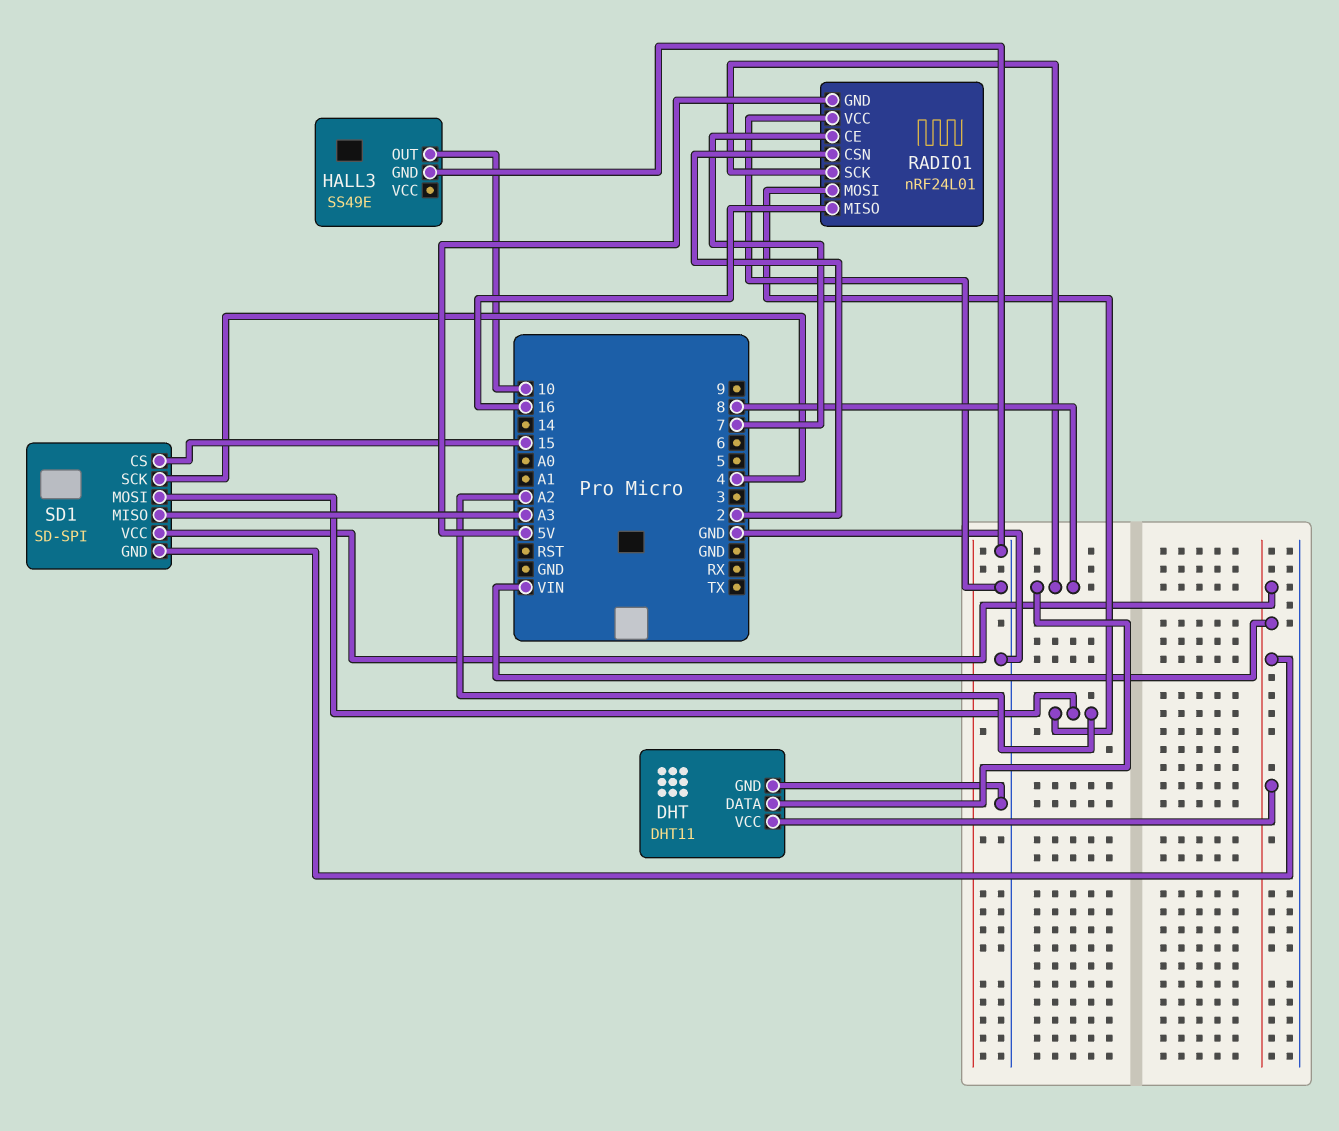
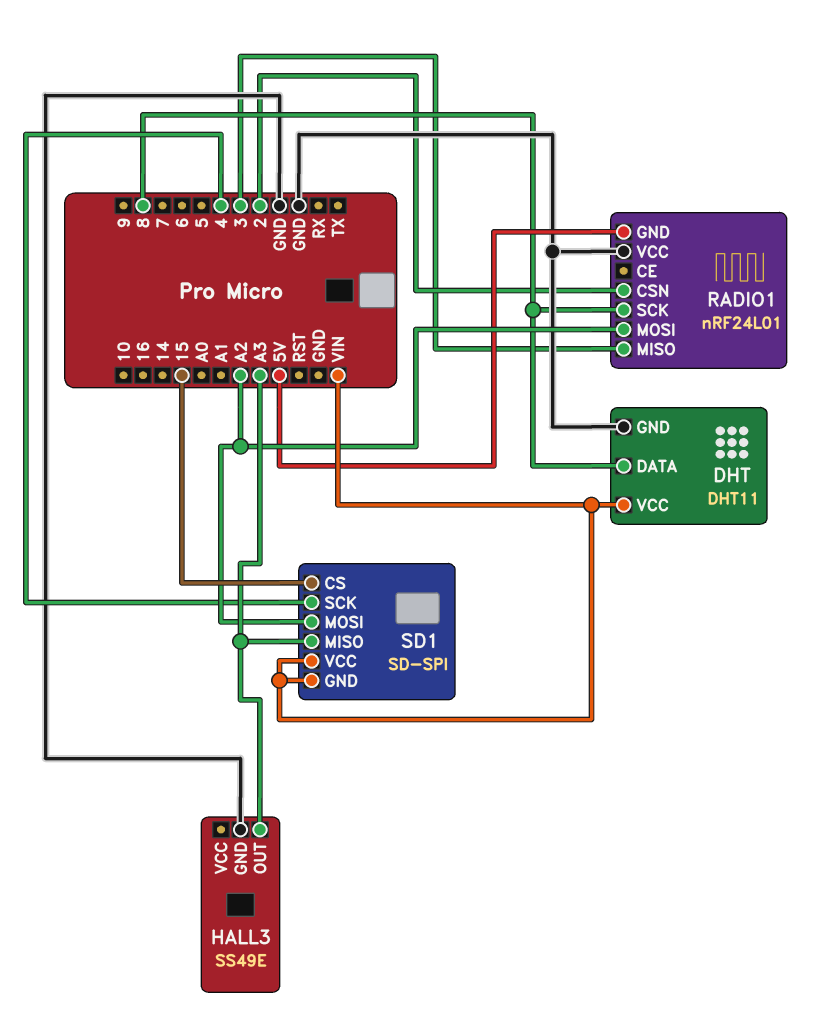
HALL3 pin OUT: 10 -> A3
RADIO1 pin CE: 7 -> none
RADIO1 pin MISO: 16 -> 3

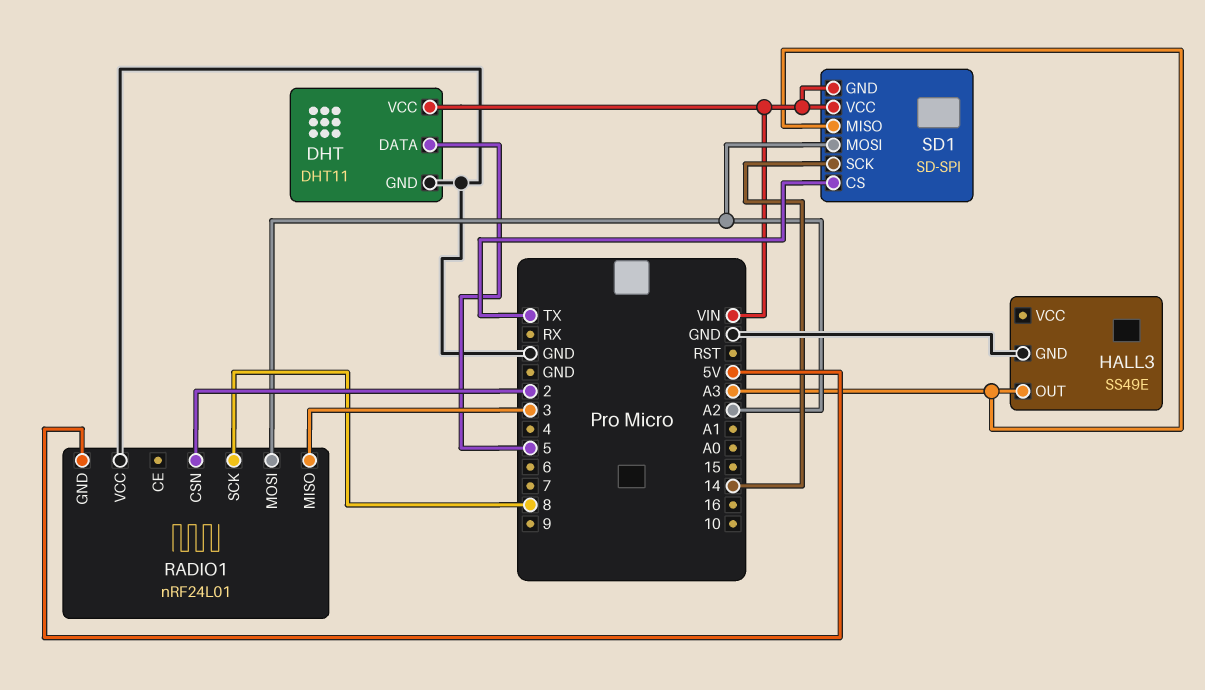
DHT pin DATA: 8 -> 5
SD1 pin CS: 15 -> TX
SD1 pin SCK: 4 -> 14

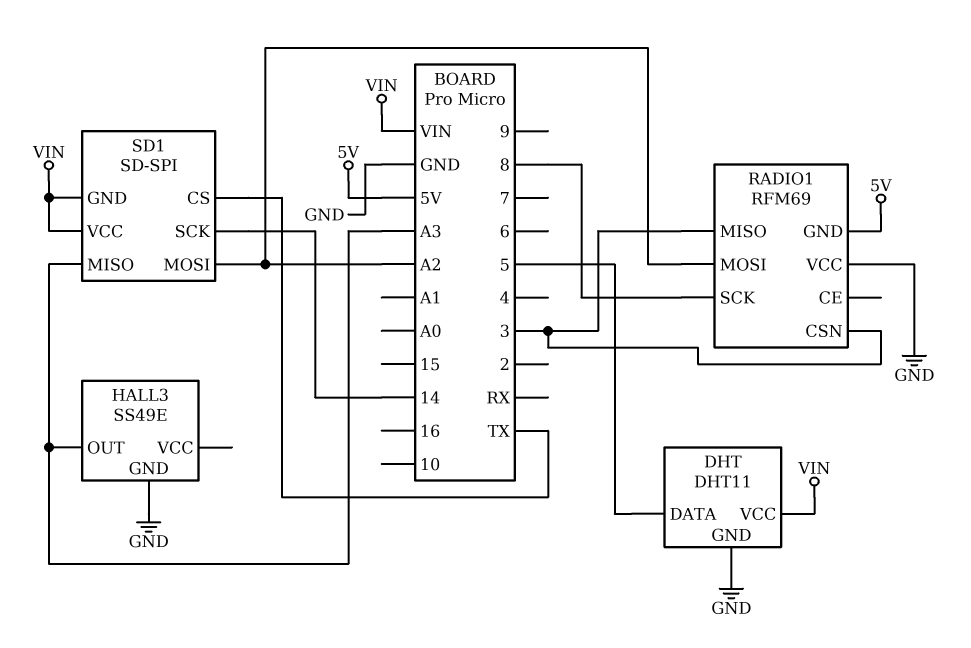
RADIO1: nRF24L01 -> RFM69
RADIO1 pin CSN: 2 -> 3

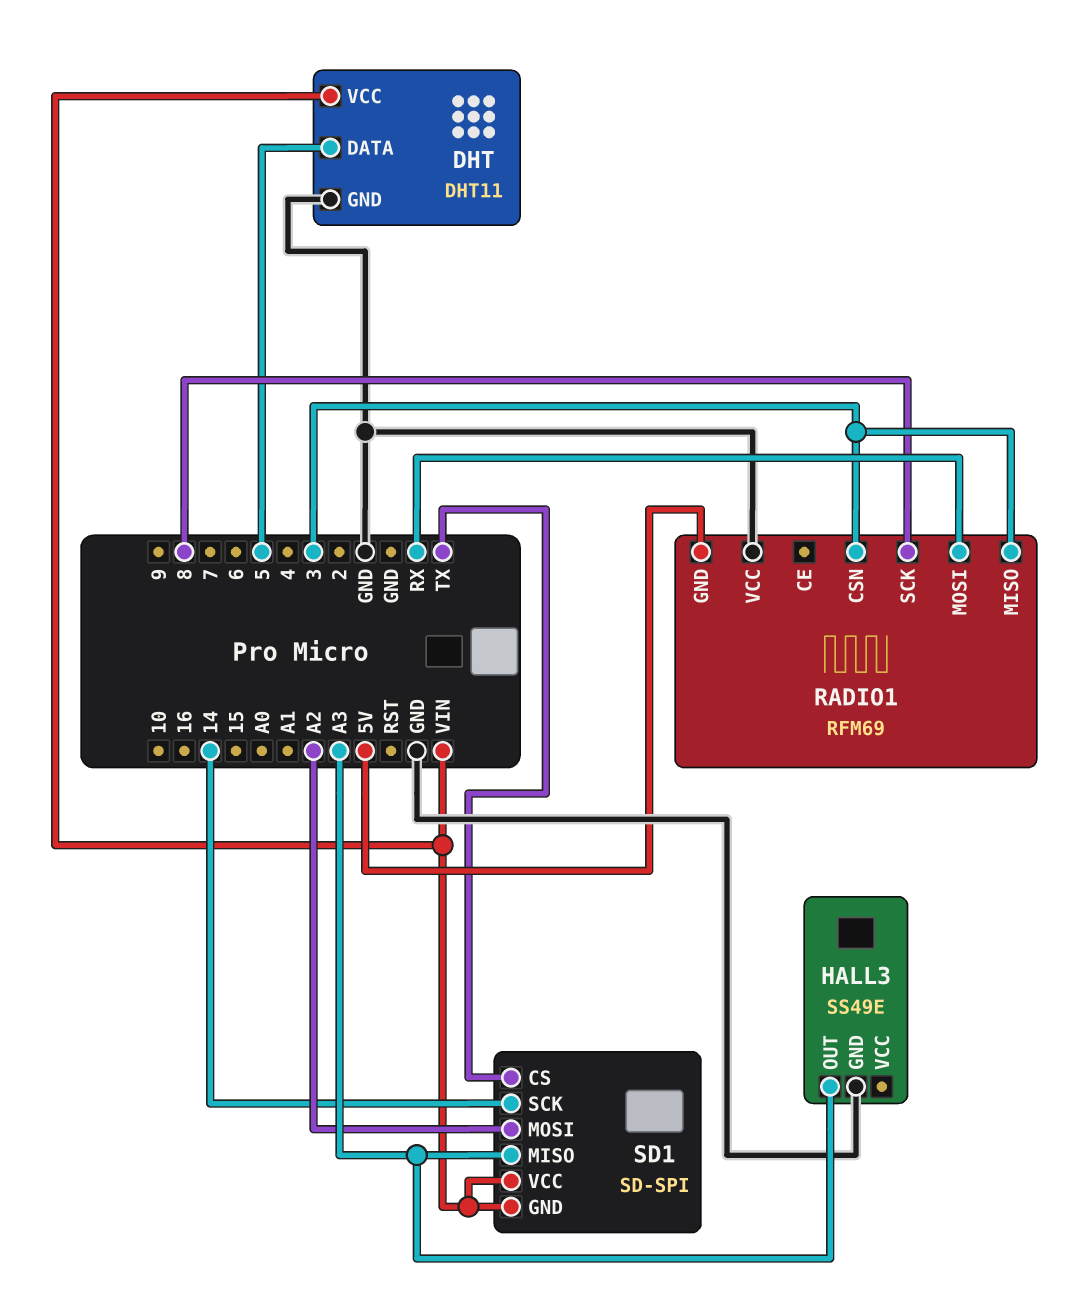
RADIO1 pin MOSI: A2 -> RX

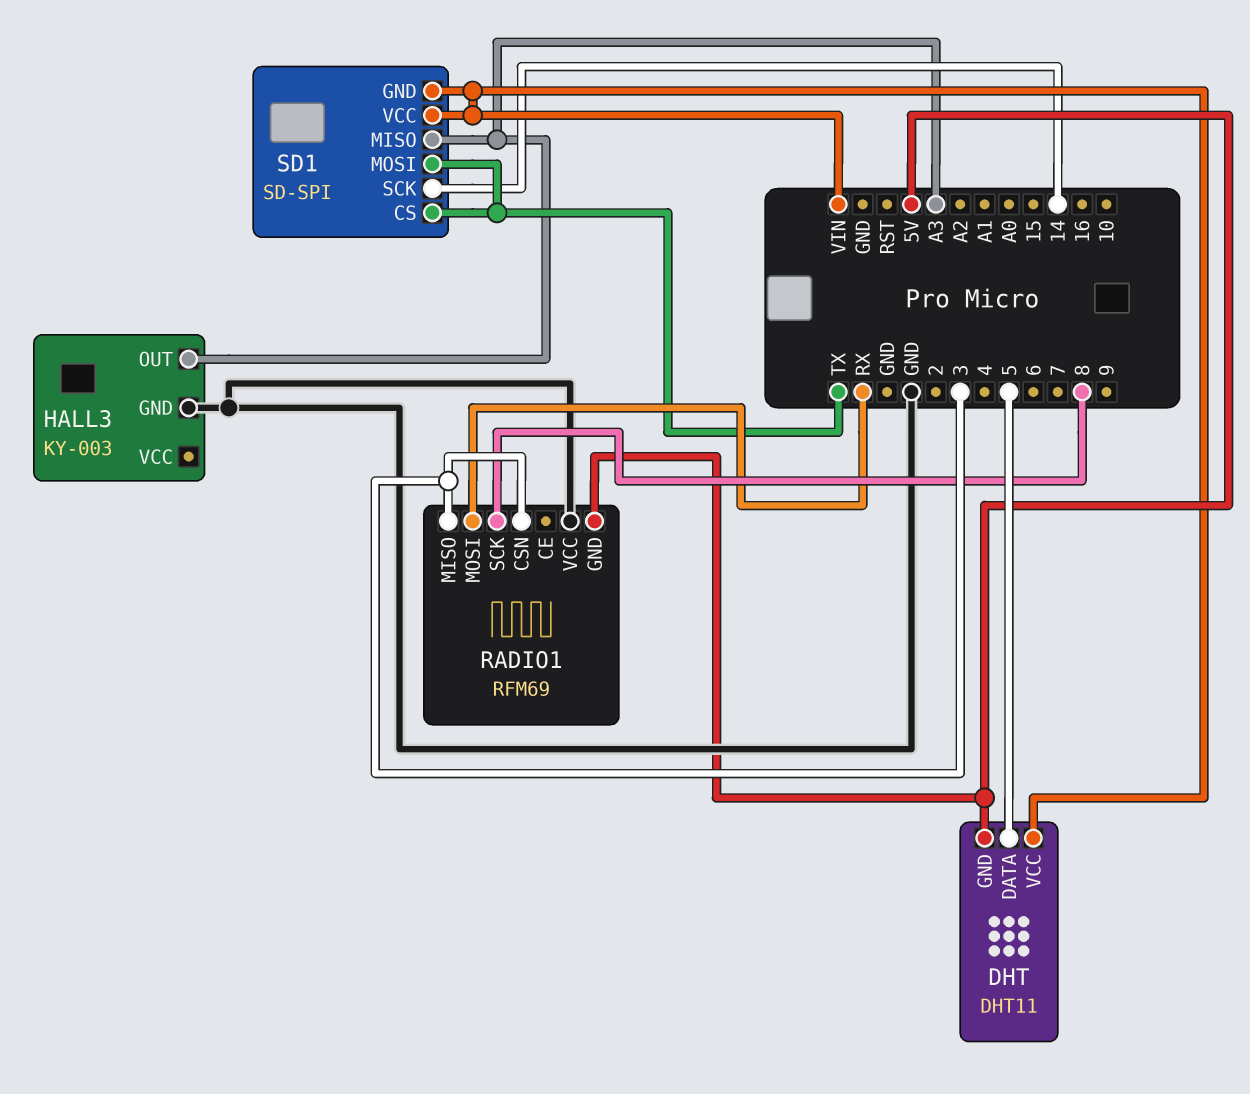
DHT pin GND: GND -> 5V
HALL3: SS49E -> KY-003
SD1 pin MOSI: A2 -> TX

